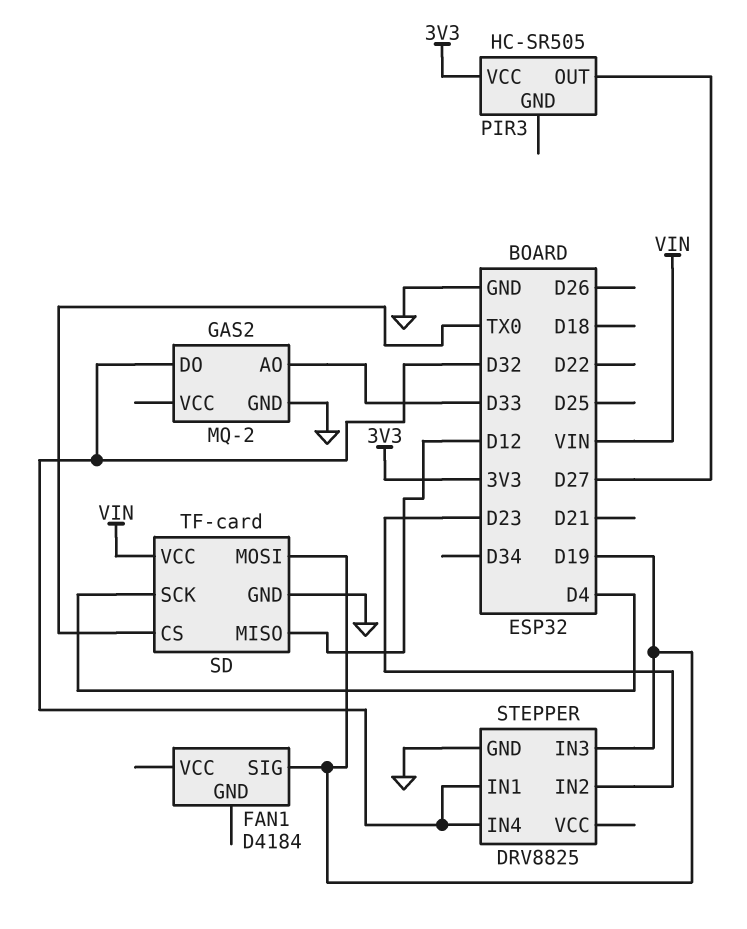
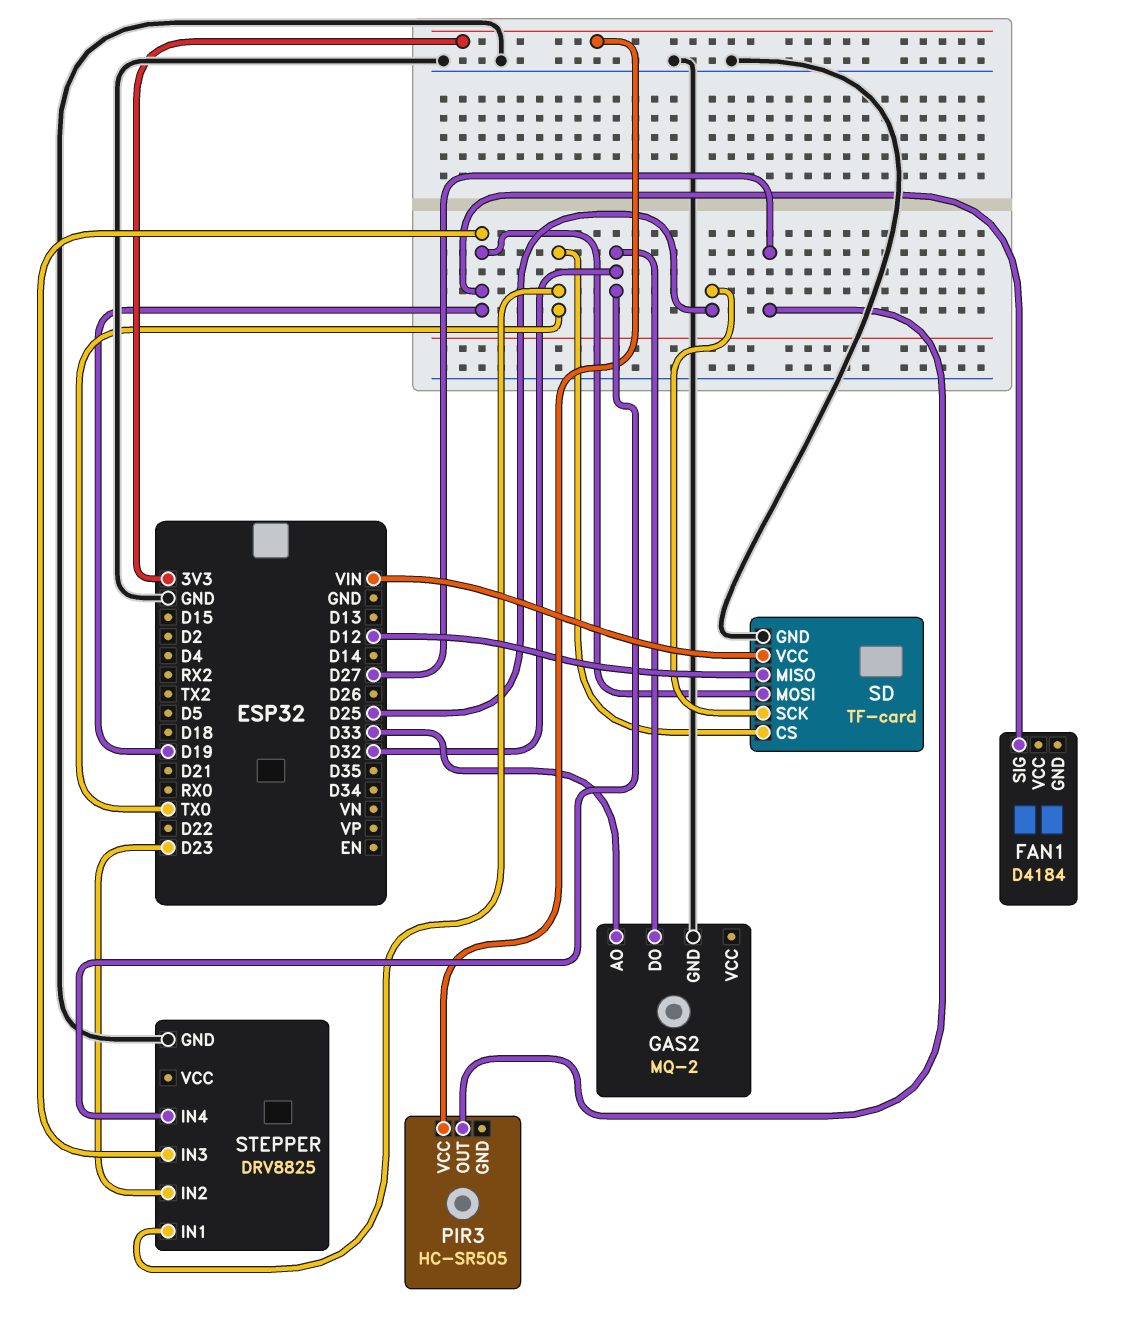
SD pin SCK: D4 -> D25
STEPPER pin IN1: D32 -> TX0

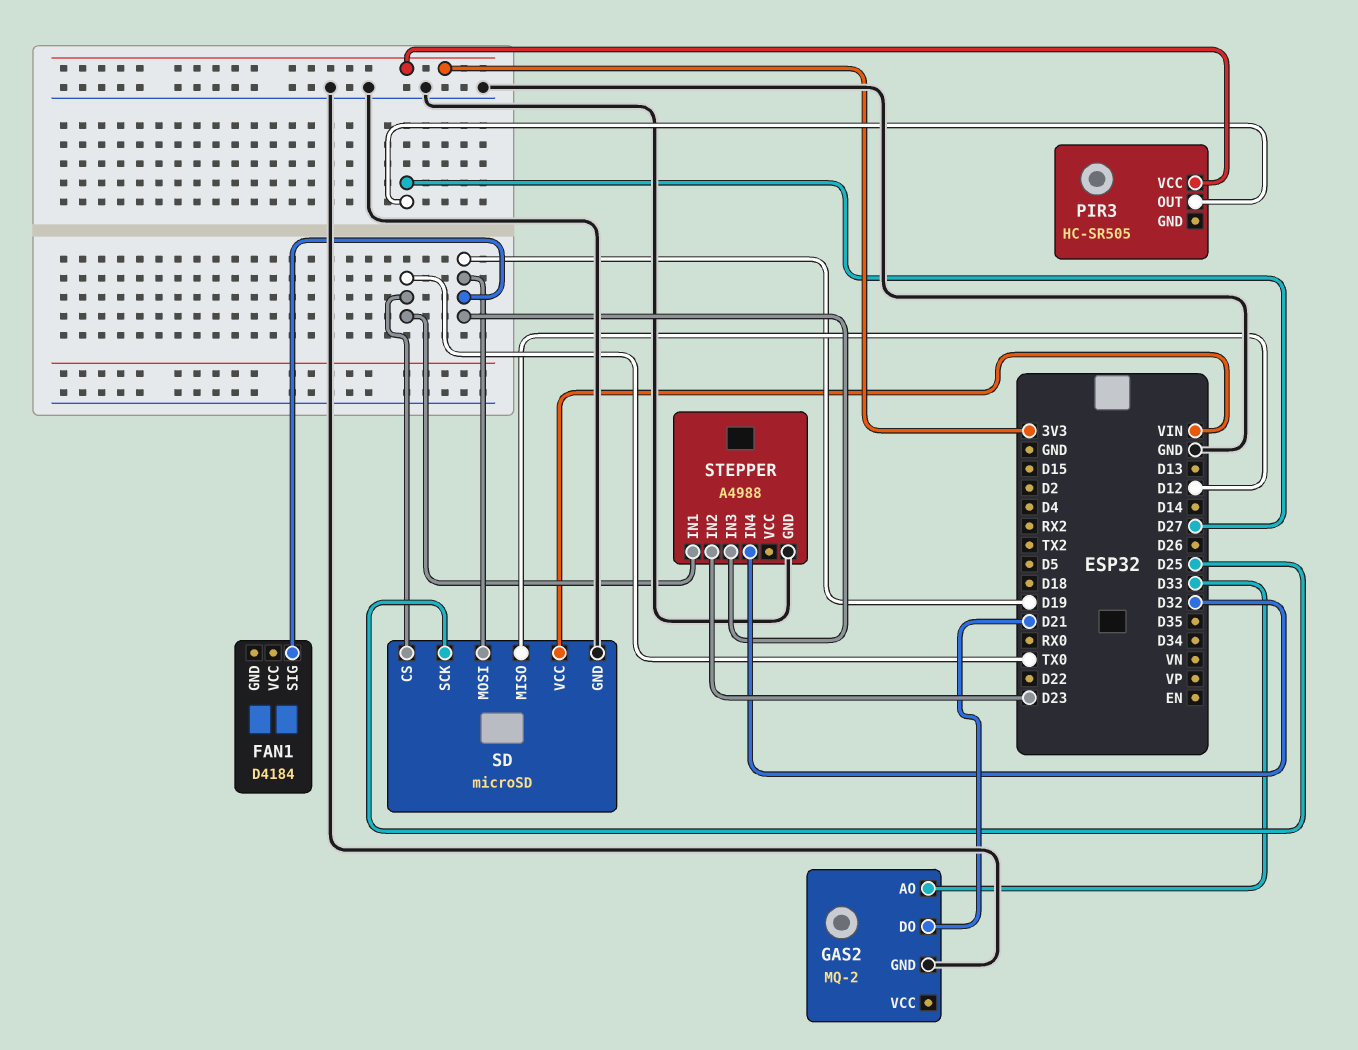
GAS2 pin DO: D32 -> D21
SD: TF-card -> microSD
STEPPER: DRV8825 -> A4988

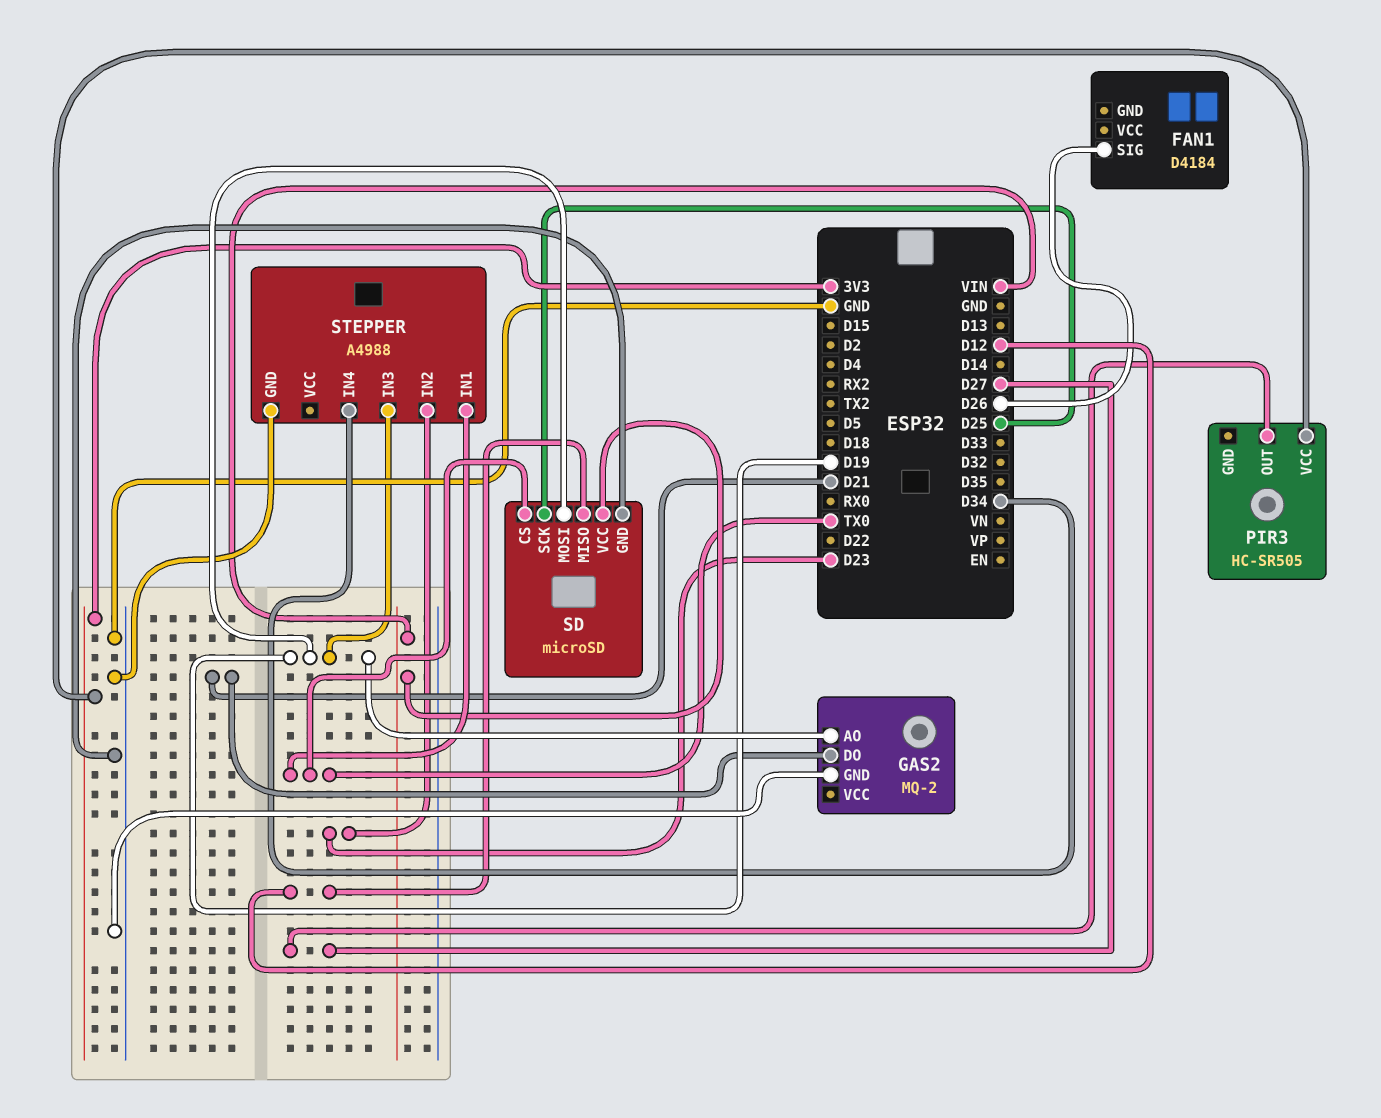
FAN1 pin SIG: D19 -> D26
GAS2 pin AO: D33 -> D19
STEPPER pin IN4: D32 -> D34

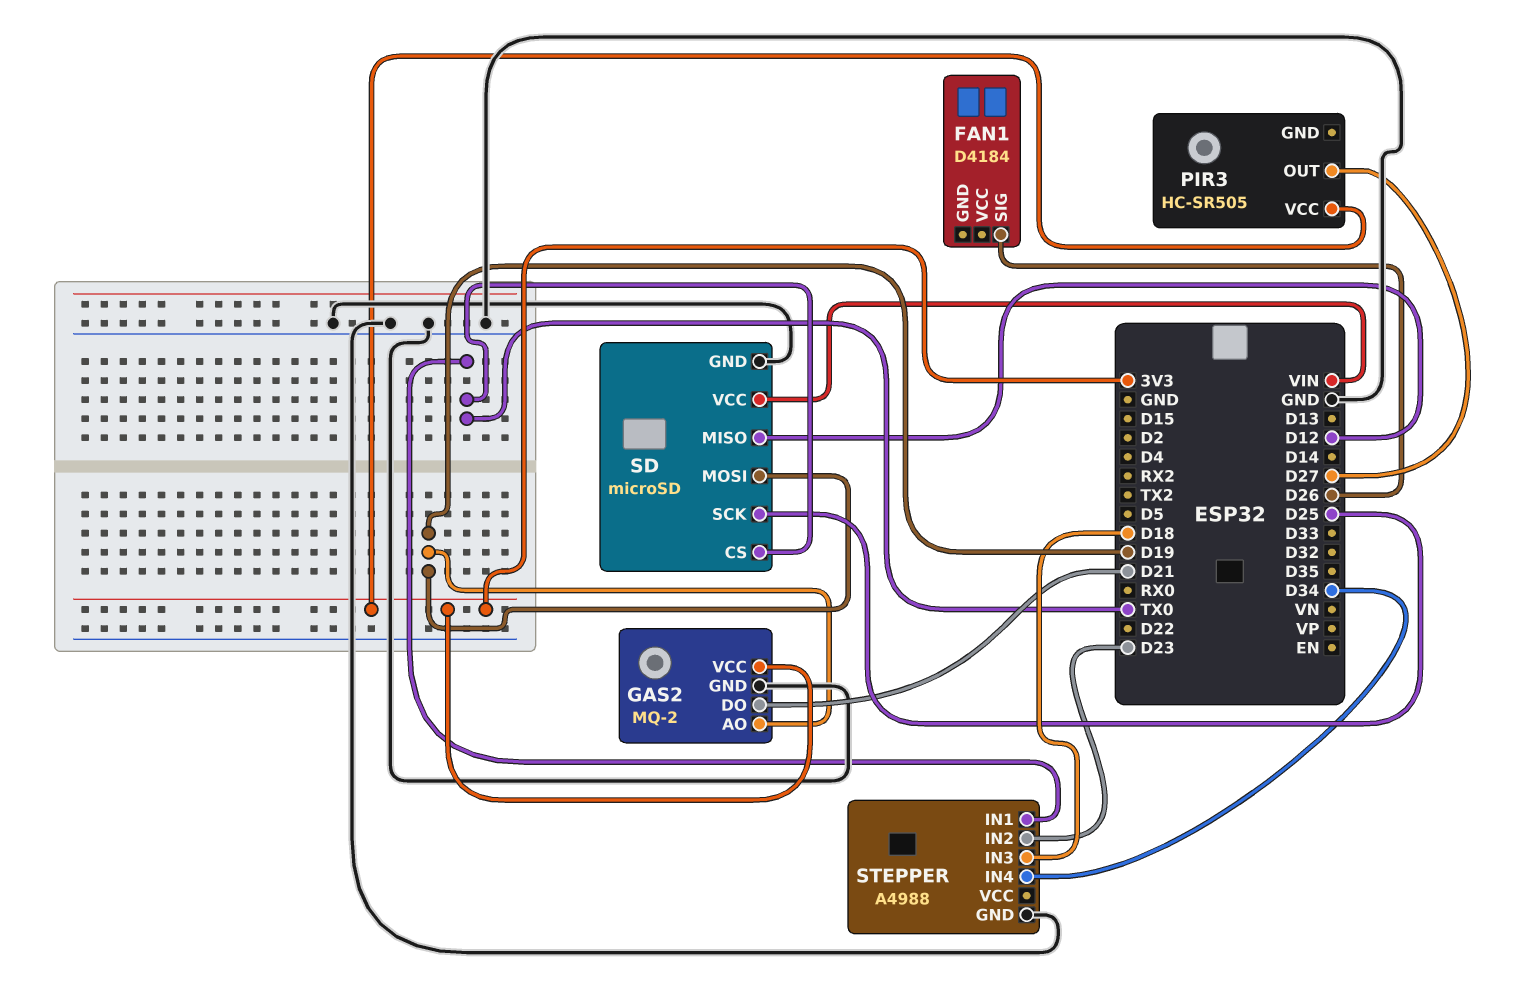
GAS2 pin VCC: none -> 3V3
STEPPER pin IN3: D19 -> D18

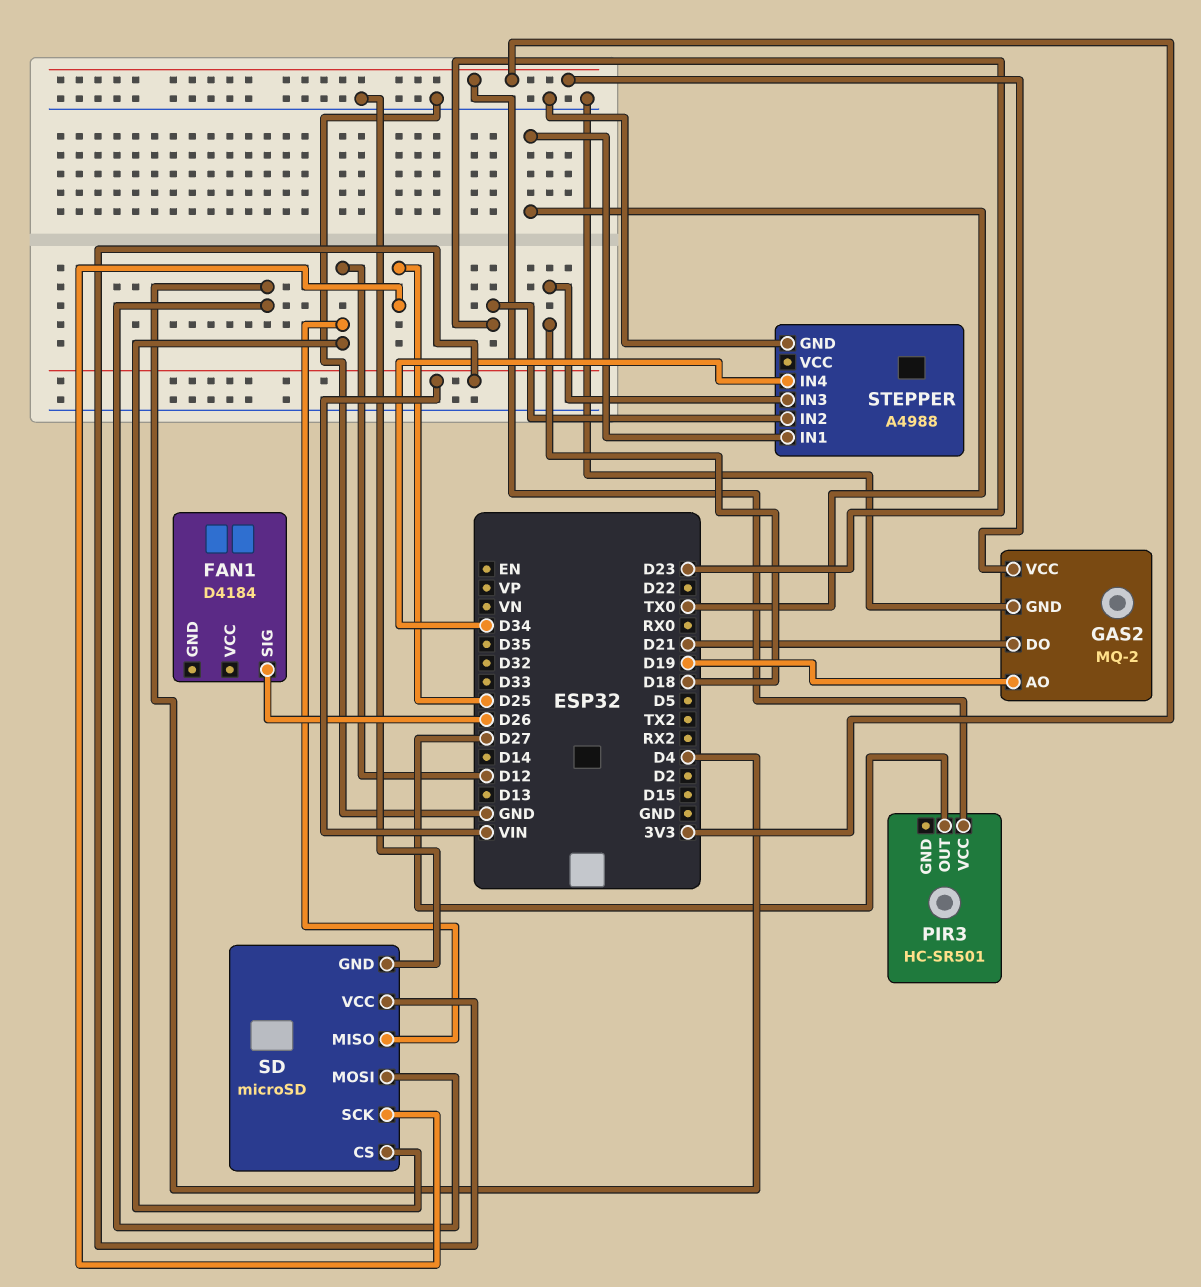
PIR3: HC-SR505 -> HC-SR501
SD pin CS: TX0 -> D12
SD pin MOSI: D19 -> D4

